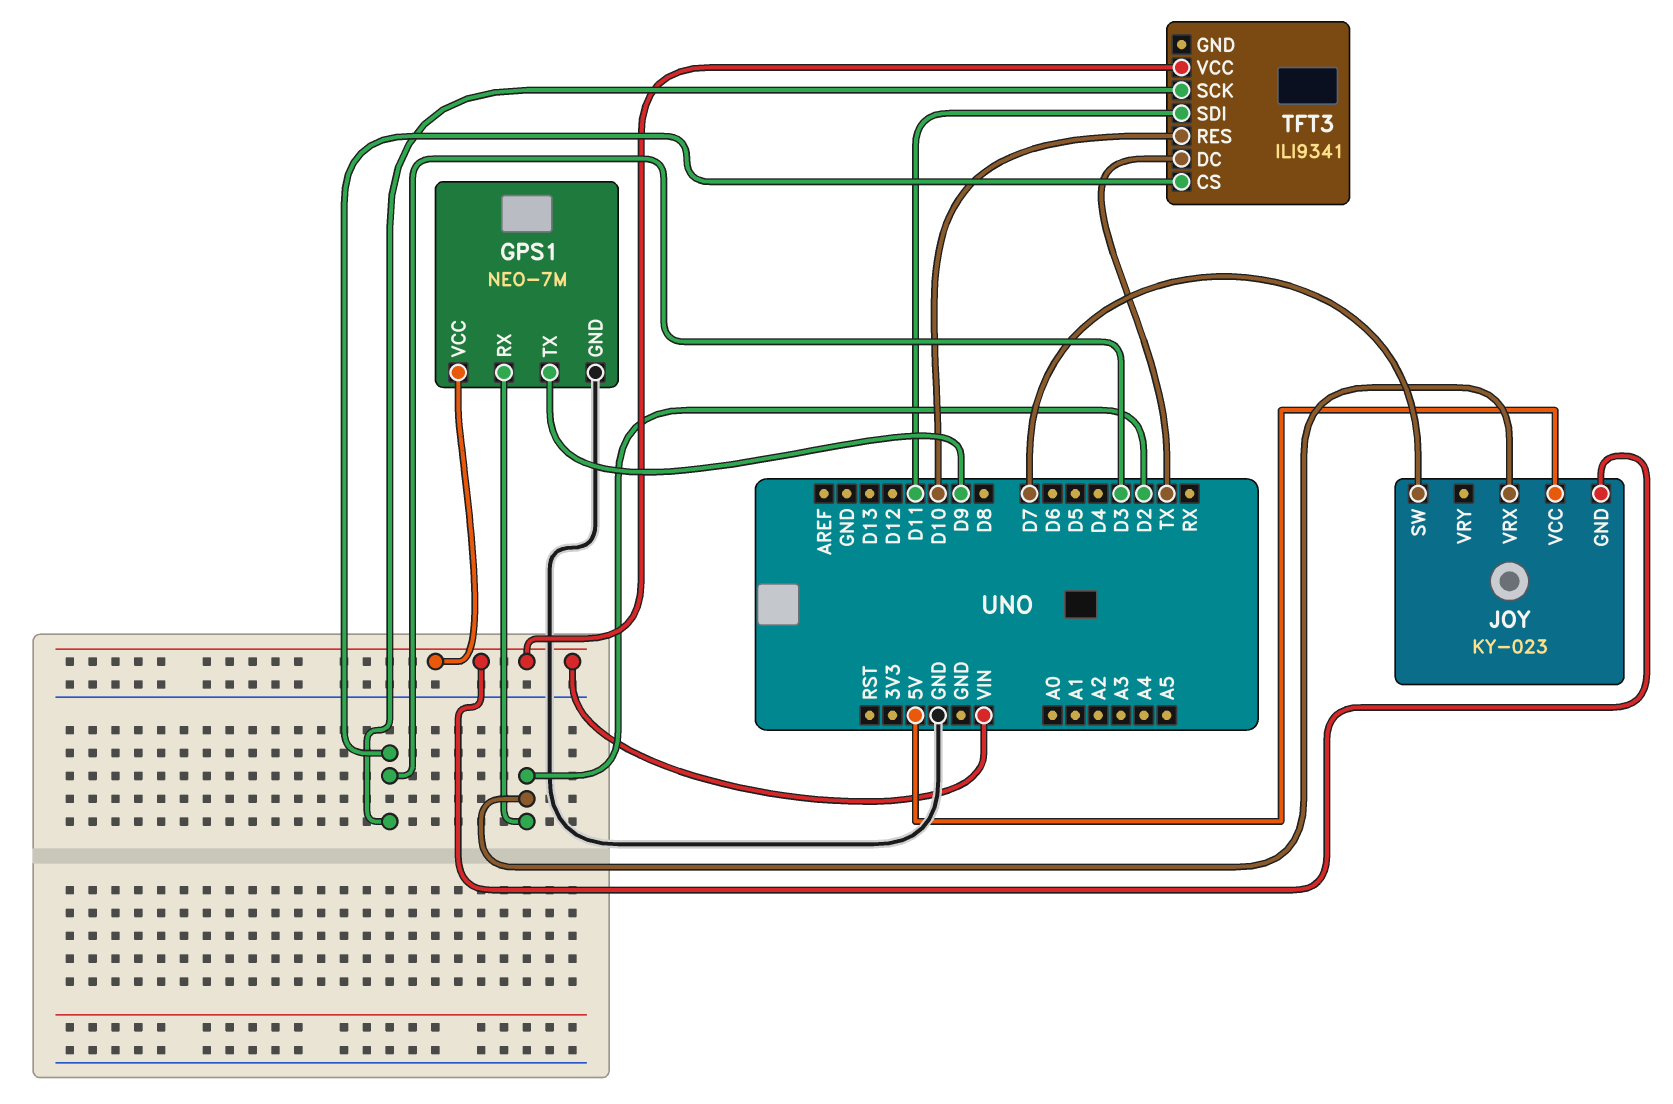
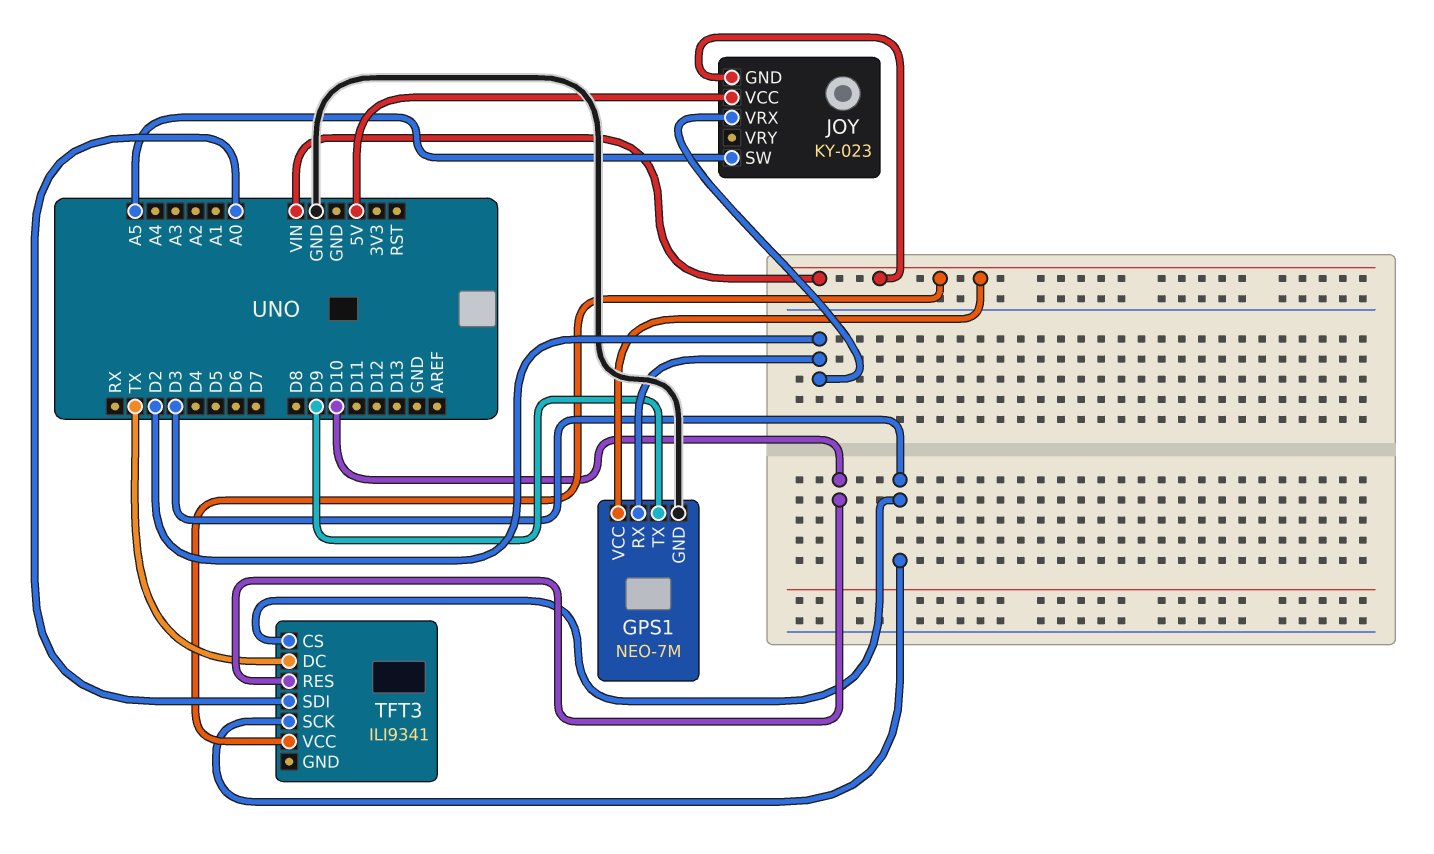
JOY pin SW: D7 -> A5
TFT3 pin SDI: D11 -> A0

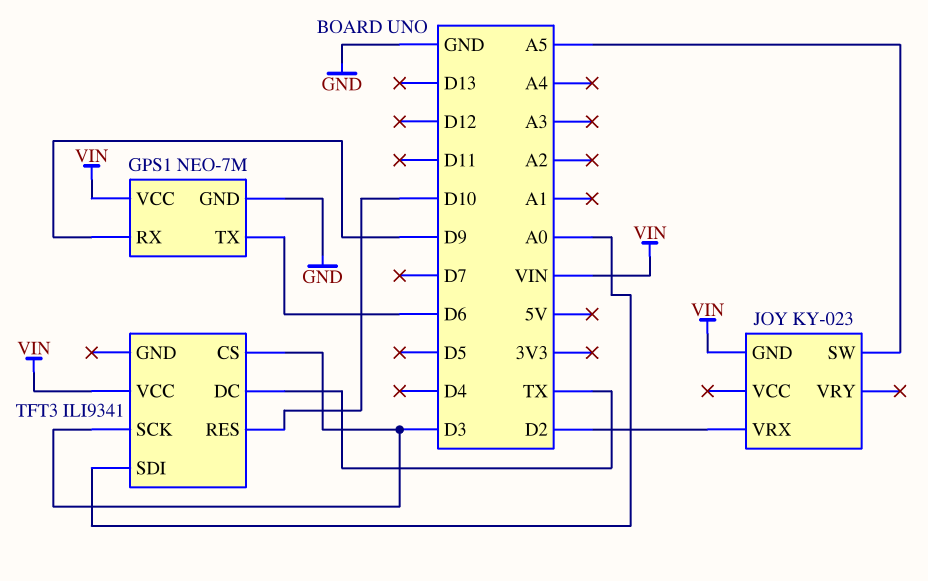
GPS1 pin RX: D2 -> D9
GPS1 pin TX: D9 -> D6
JOY pin VCC: 5V -> none

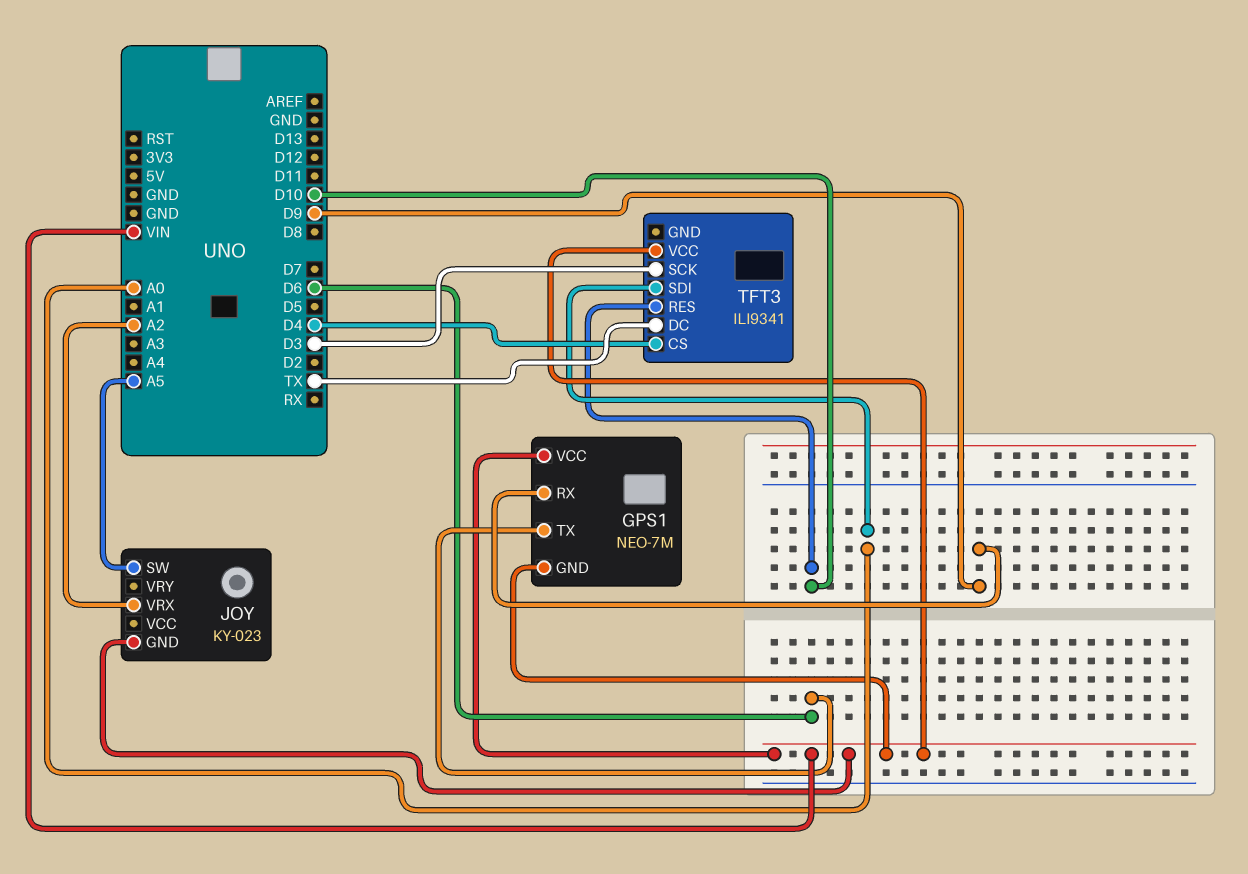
GPS1 pin GND: GND -> VIN
JOY pin VRX: D2 -> A2
TFT3 pin CS: D3 -> D4

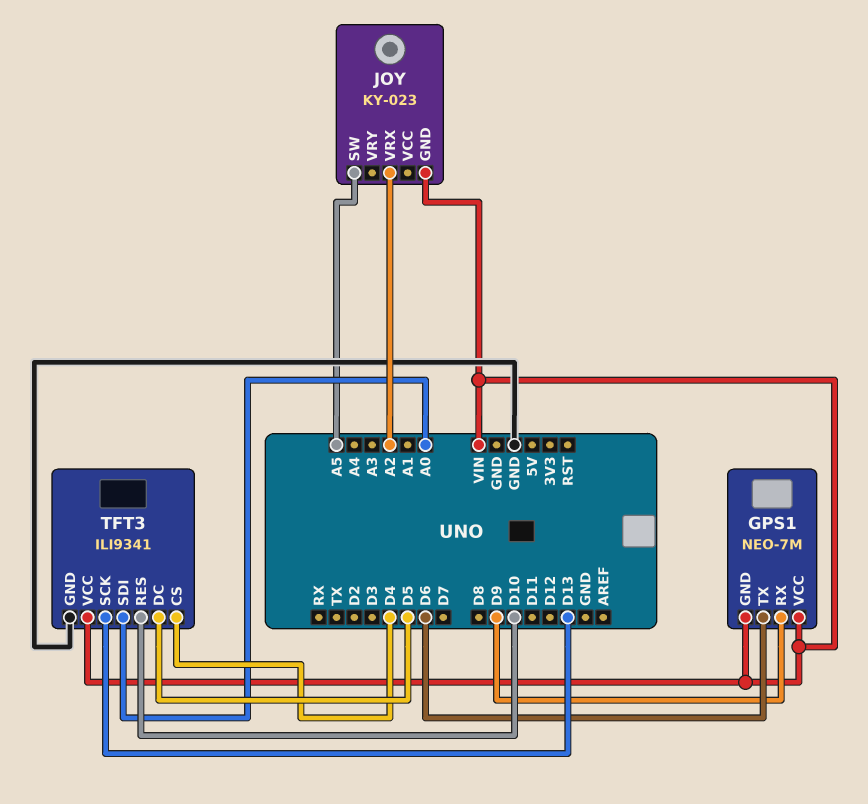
TFT3 pin DC: TX -> D5
TFT3 pin GND: none -> GND
TFT3 pin SCK: D3 -> D13

